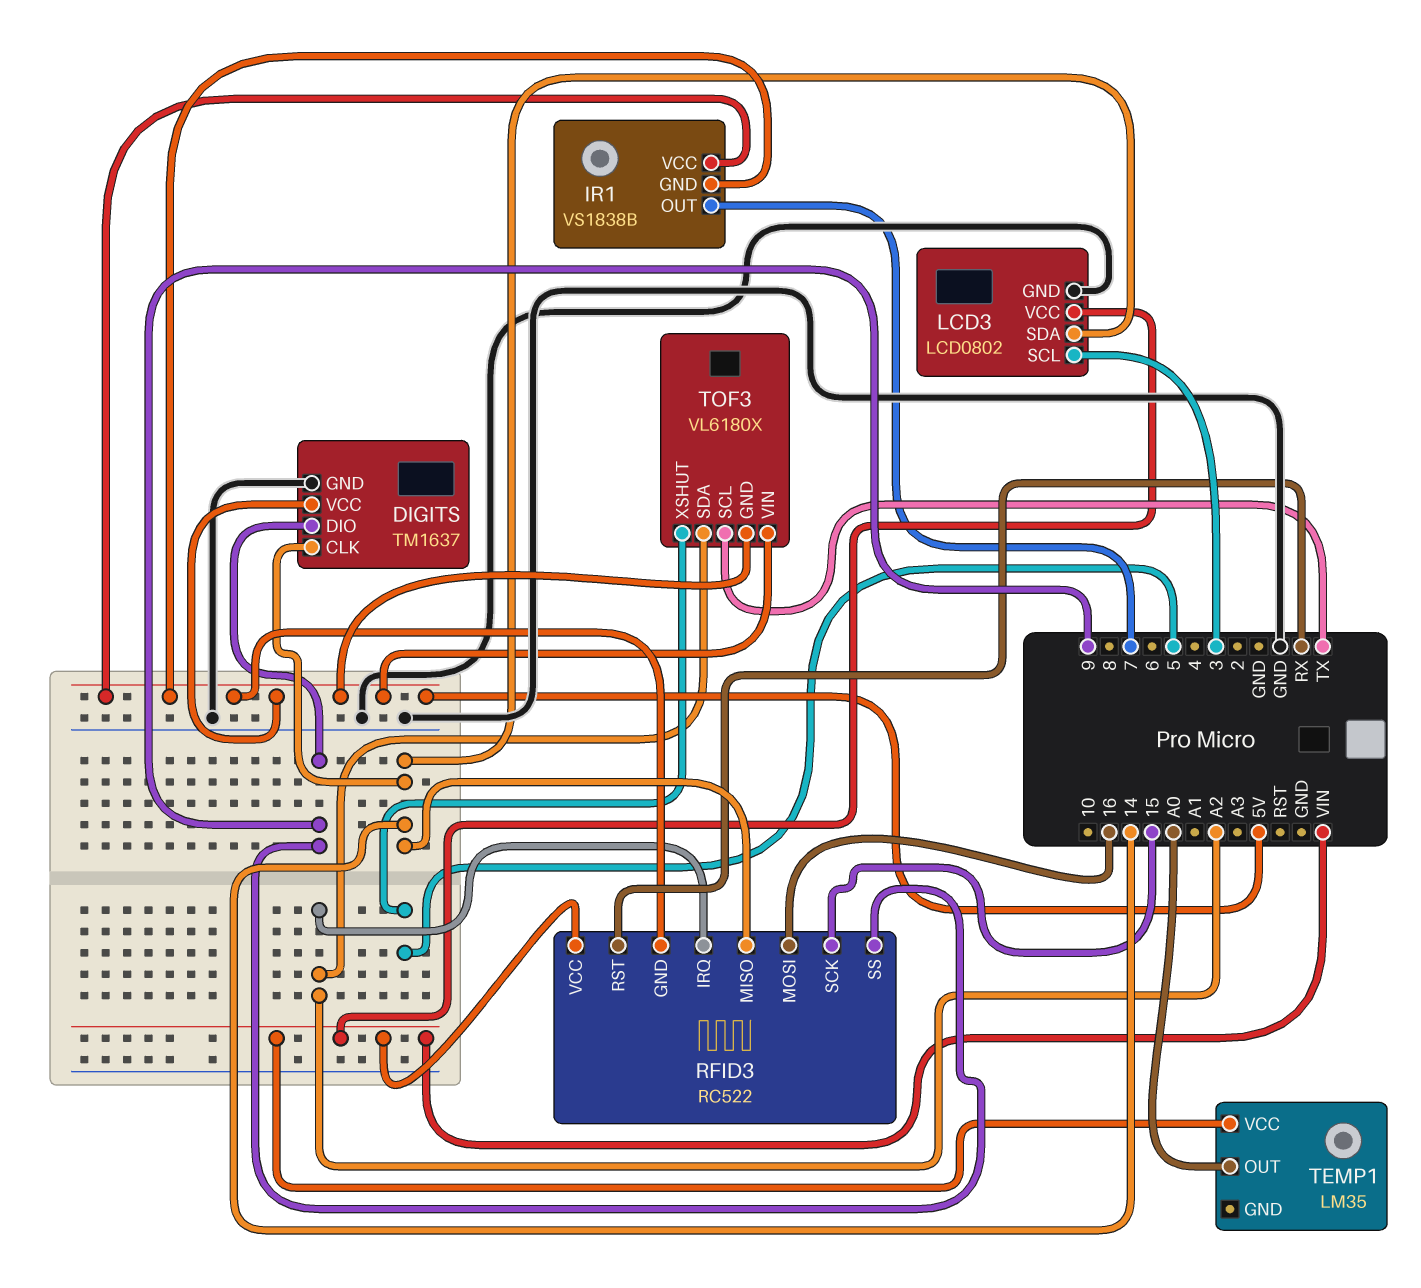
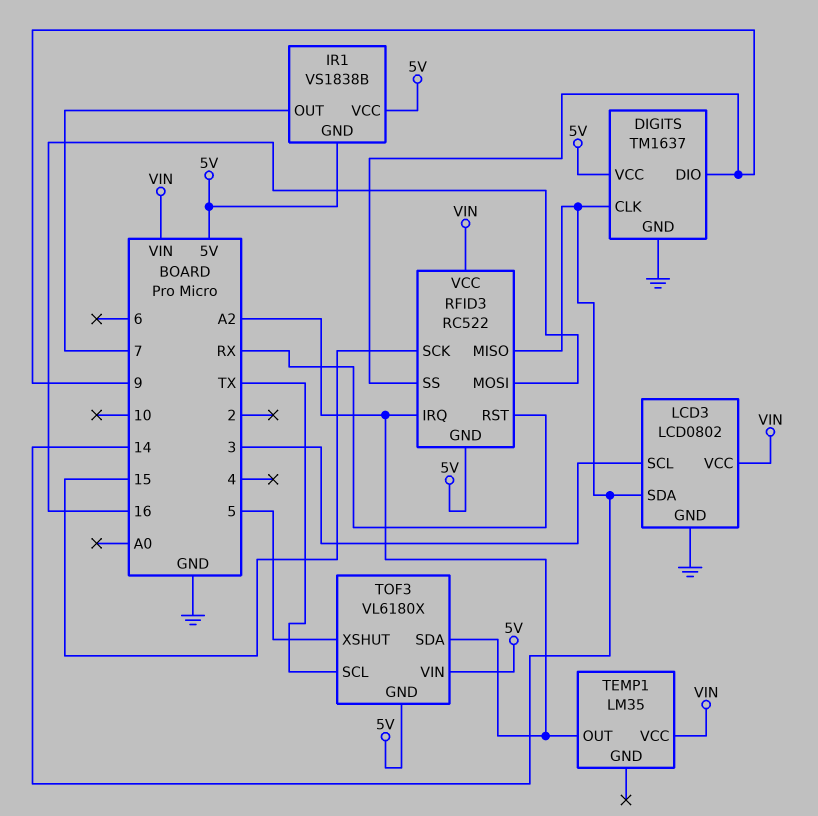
TEMP1 pin OUT: A0 -> A2

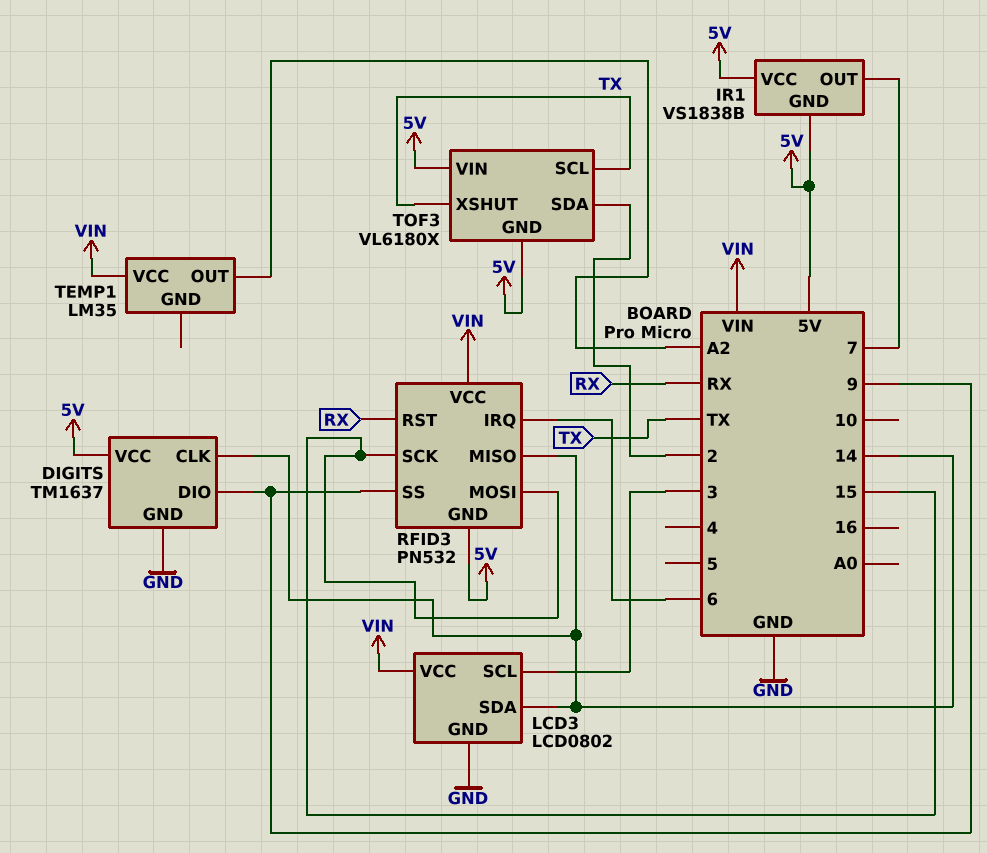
RFID3: RC522 -> PN532
RFID3 pin IRQ: A2 -> 6
RFID3 pin MOSI: 16 -> 15
TOF3 pin SDA: A2 -> 2
TOF3 pin XSHUT: 5 -> TX

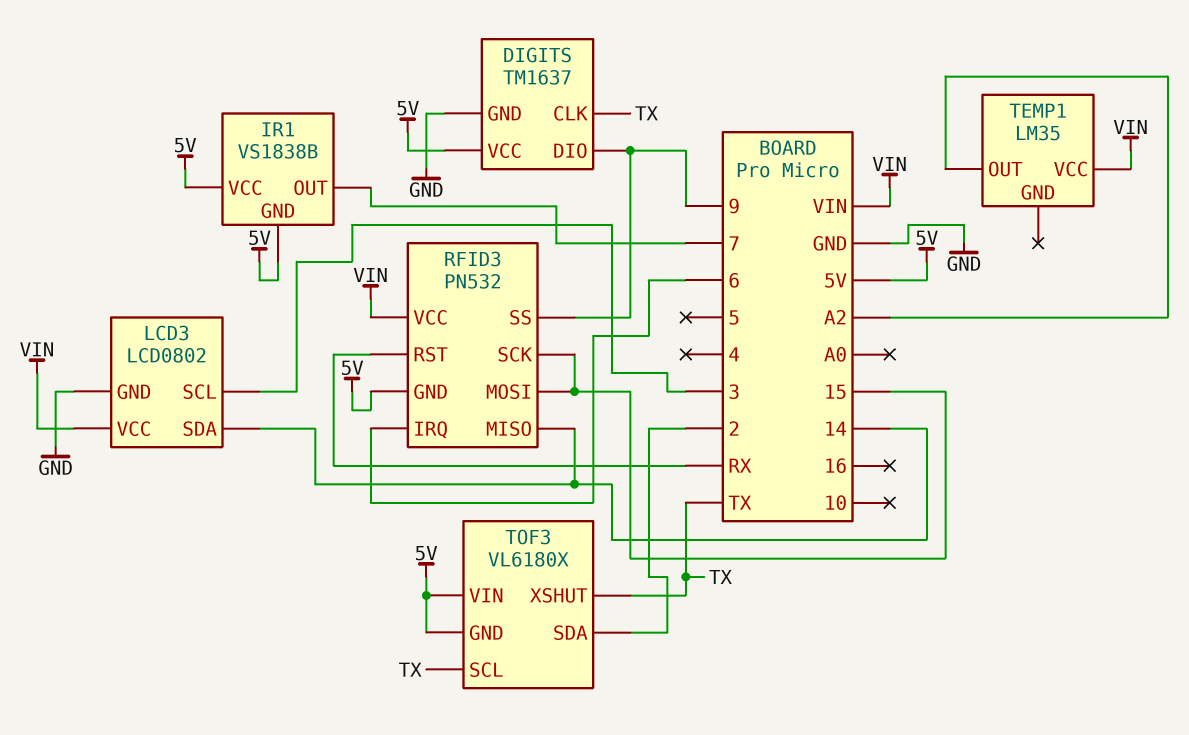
DIGITS pin CLK: 14 -> TX

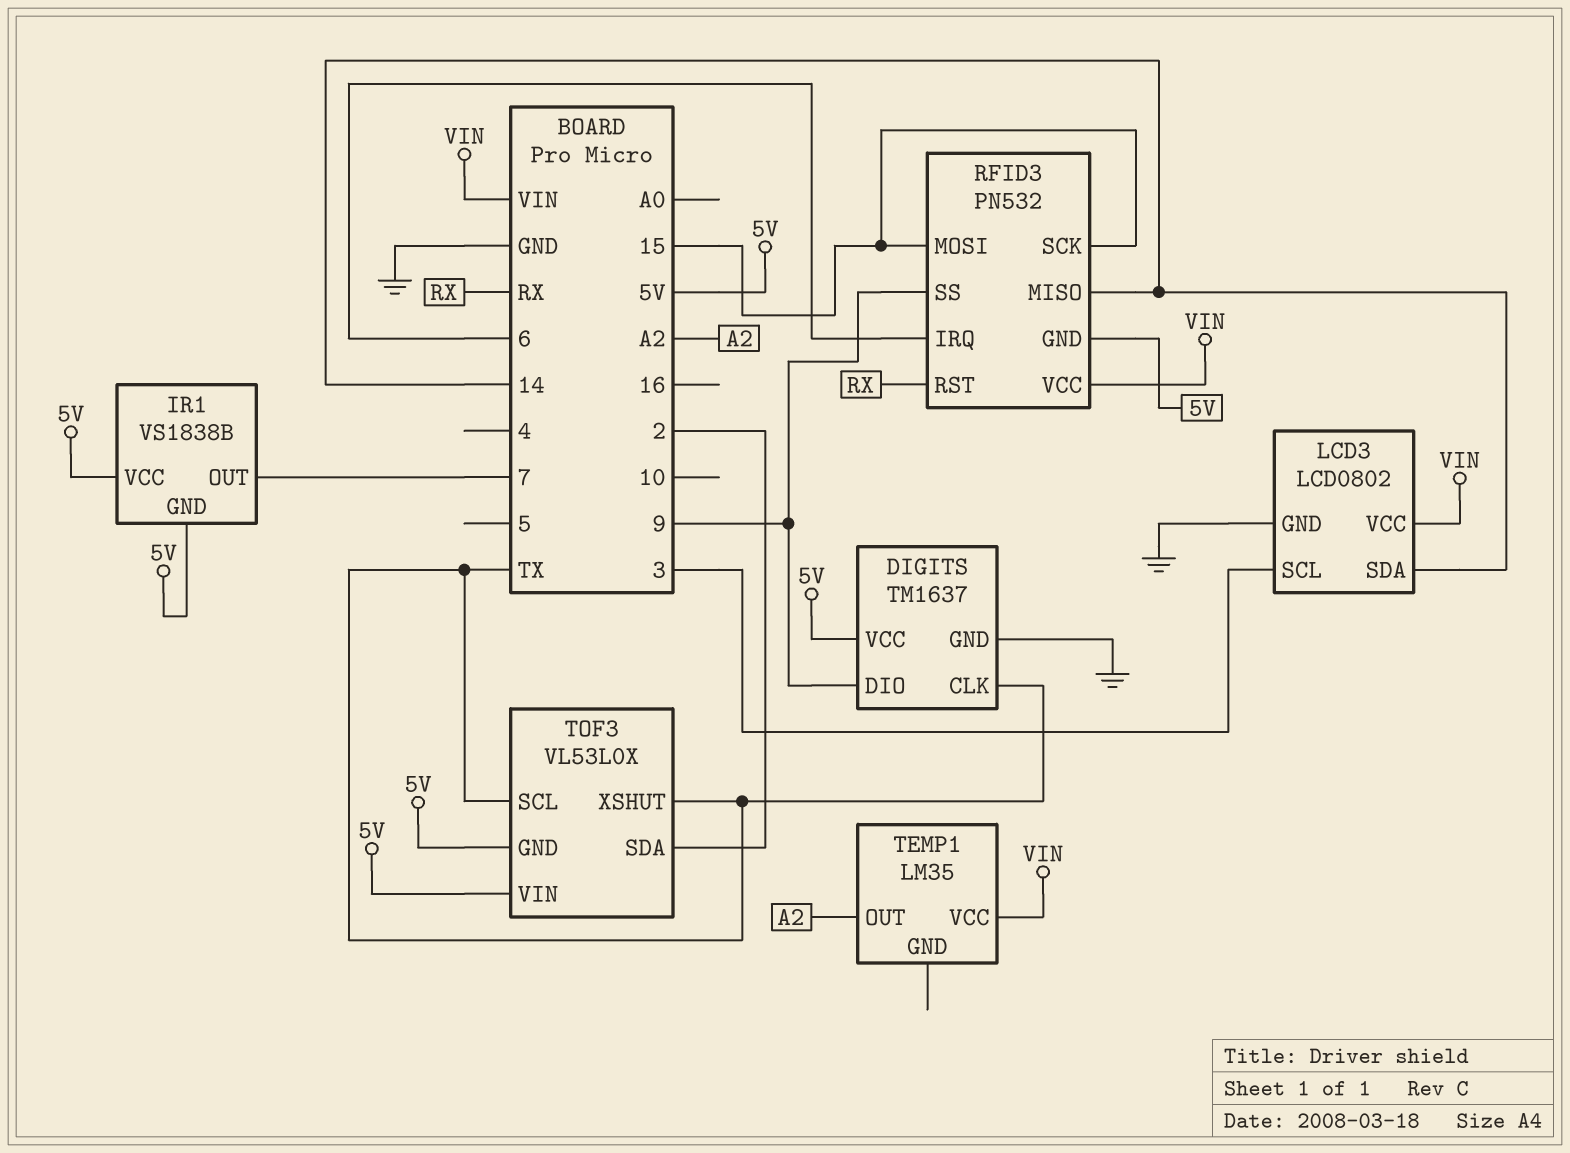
TOF3: VL6180X -> VL53L0X

